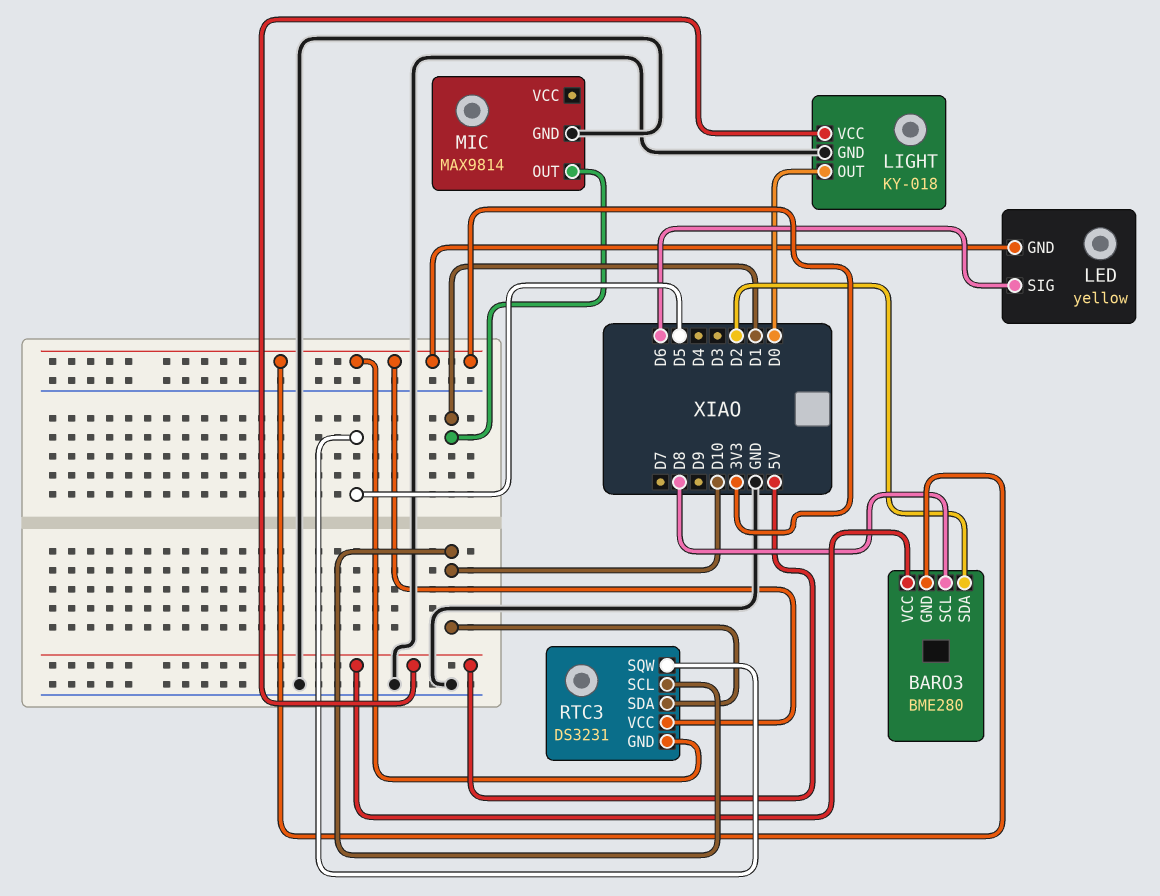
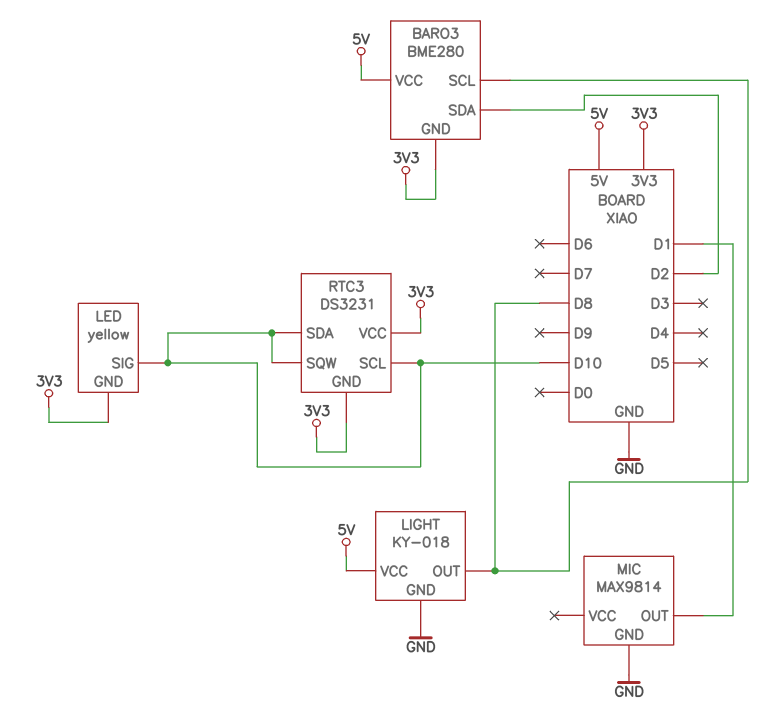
LED pin SIG: D6 -> D10
LIGHT pin OUT: D0 -> D8
RTC3 pin SQW: D5 -> D10

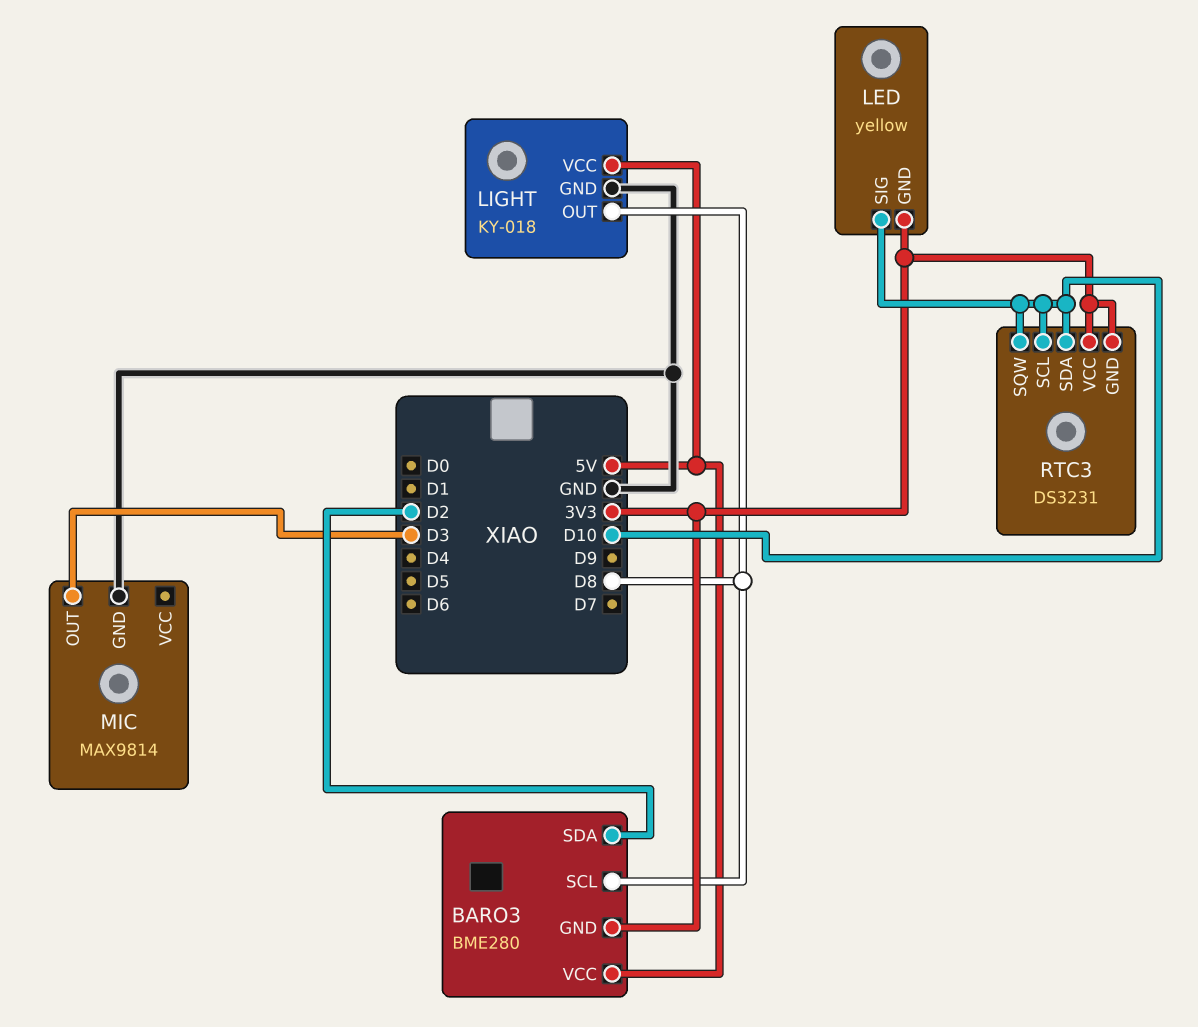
MIC pin OUT: D1 -> D3

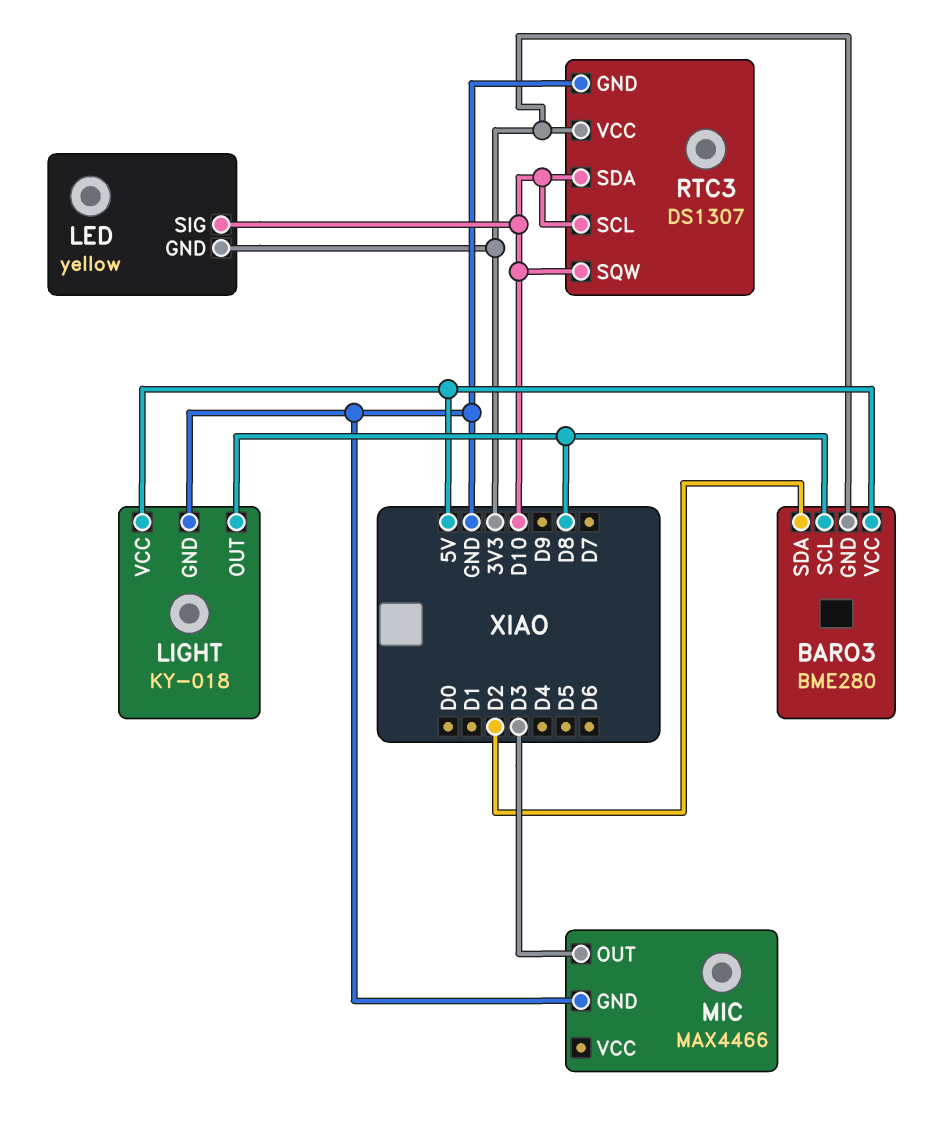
MIC: MAX9814 -> MAX4466
RTC3: DS3231 -> DS1307
RTC3 pin GND: 3V3 -> GND

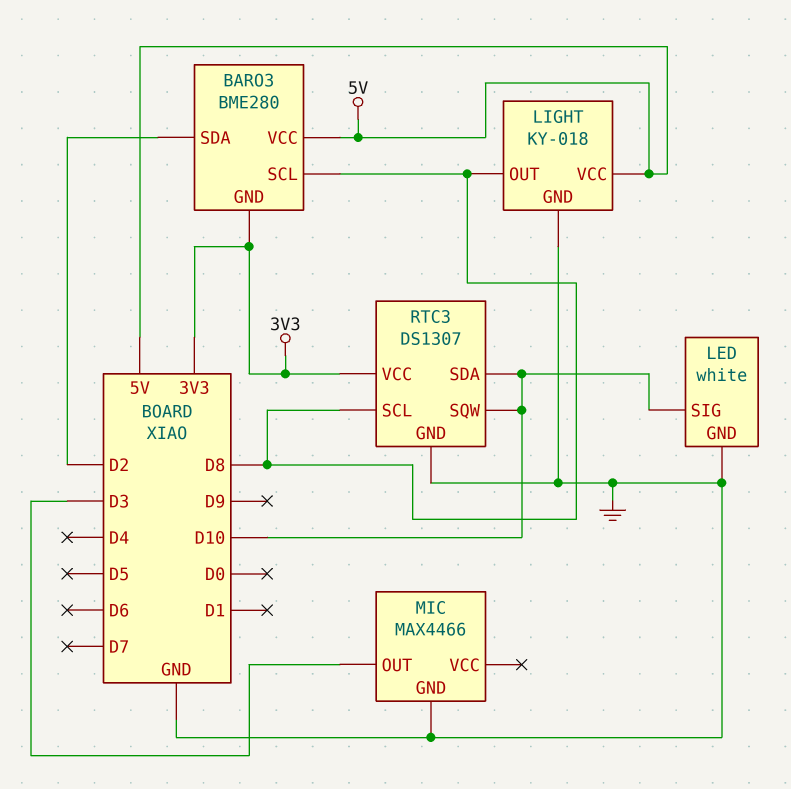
LED: yellow -> white
LED pin GND: 3V3 -> GND
RTC3 pin SCL: D10 -> D8

